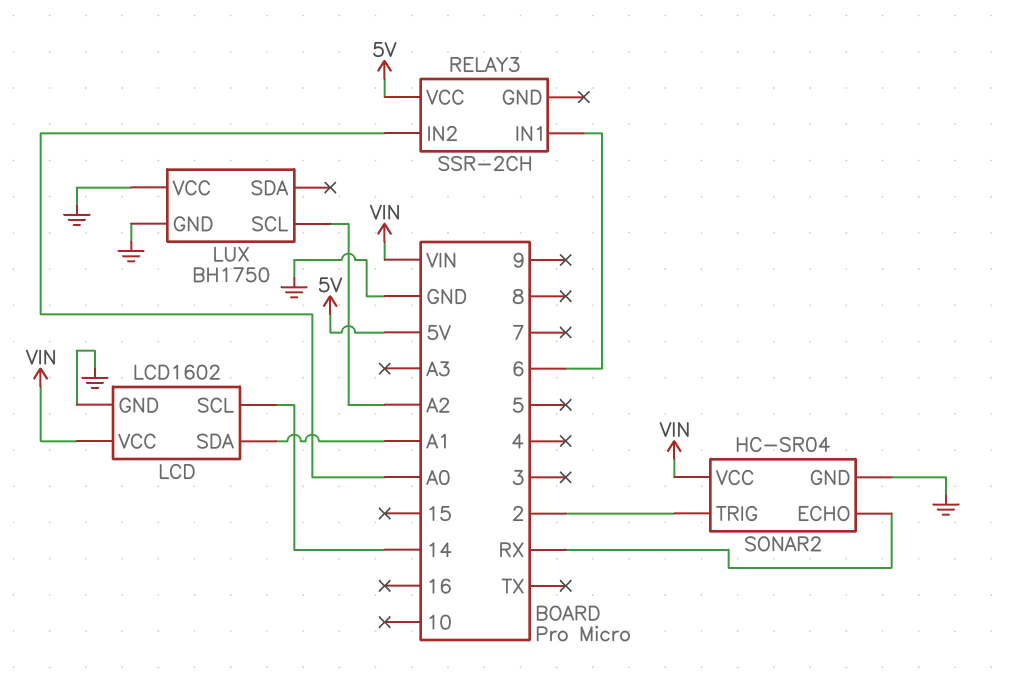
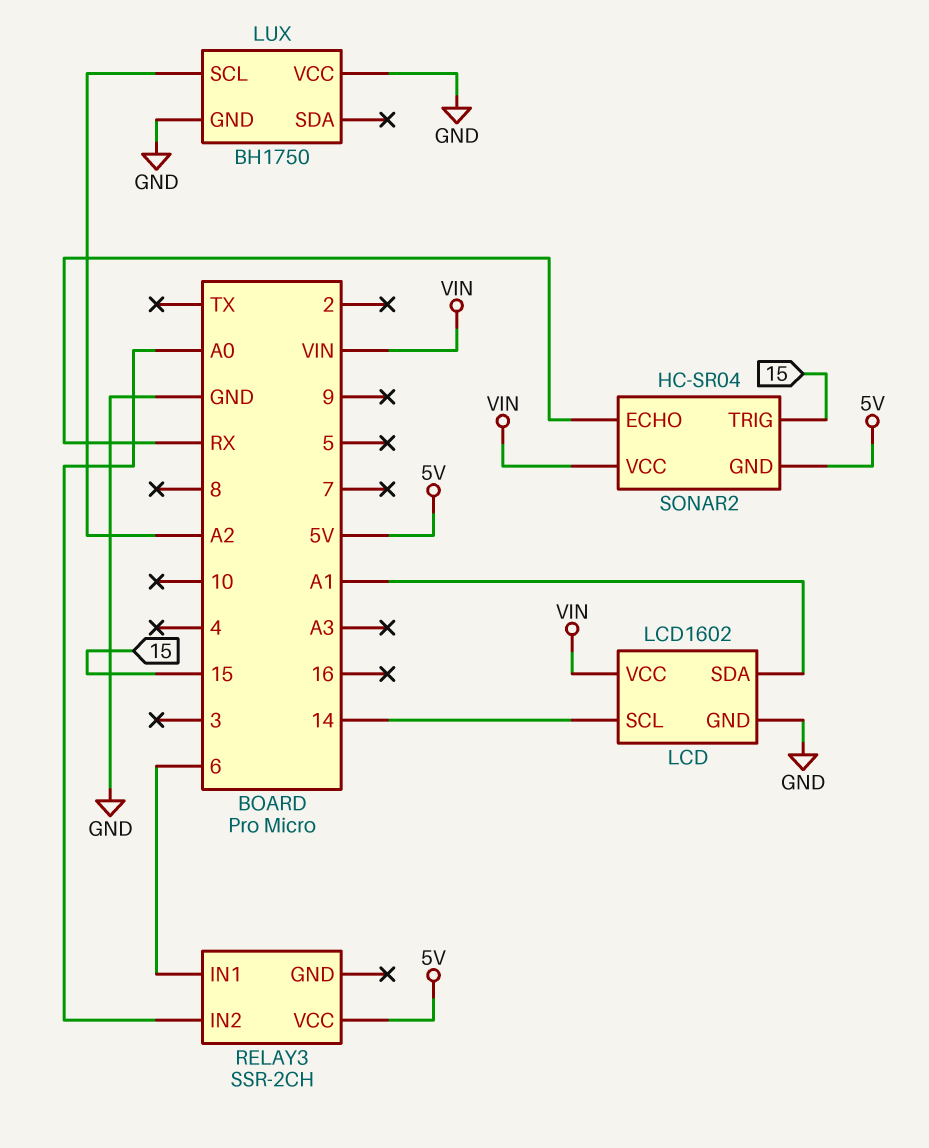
SONAR2 pin GND: GND -> 5V
SONAR2 pin TRIG: 2 -> 15

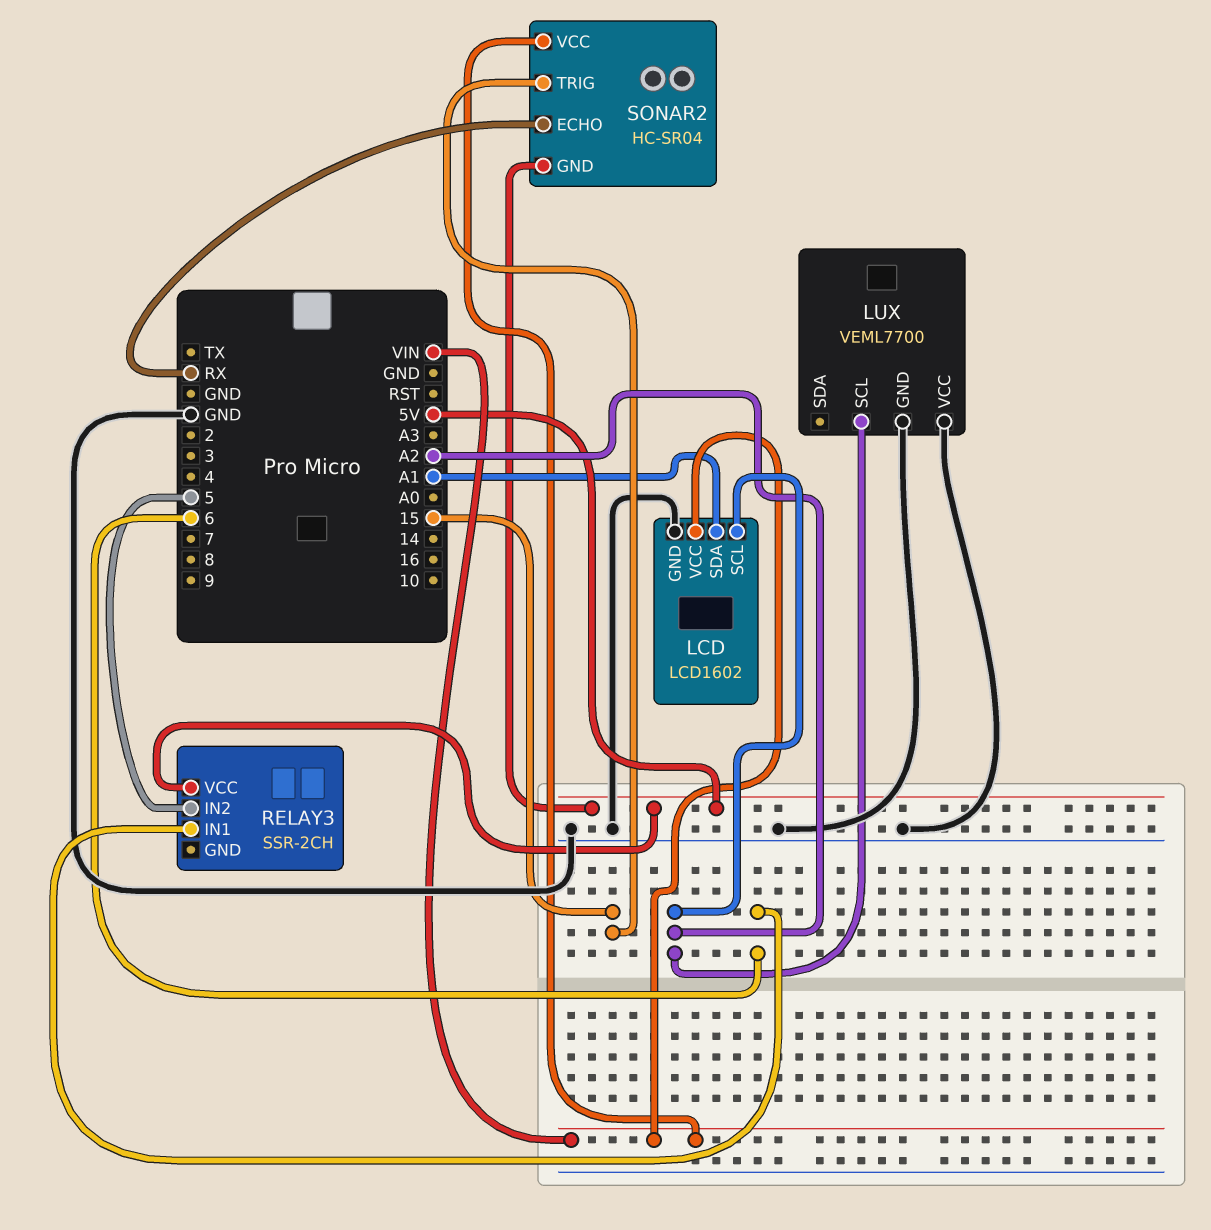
LCD pin SCL: 14 -> A2
LUX: BH1750 -> VEML7700
RELAY3 pin IN2: A0 -> 5

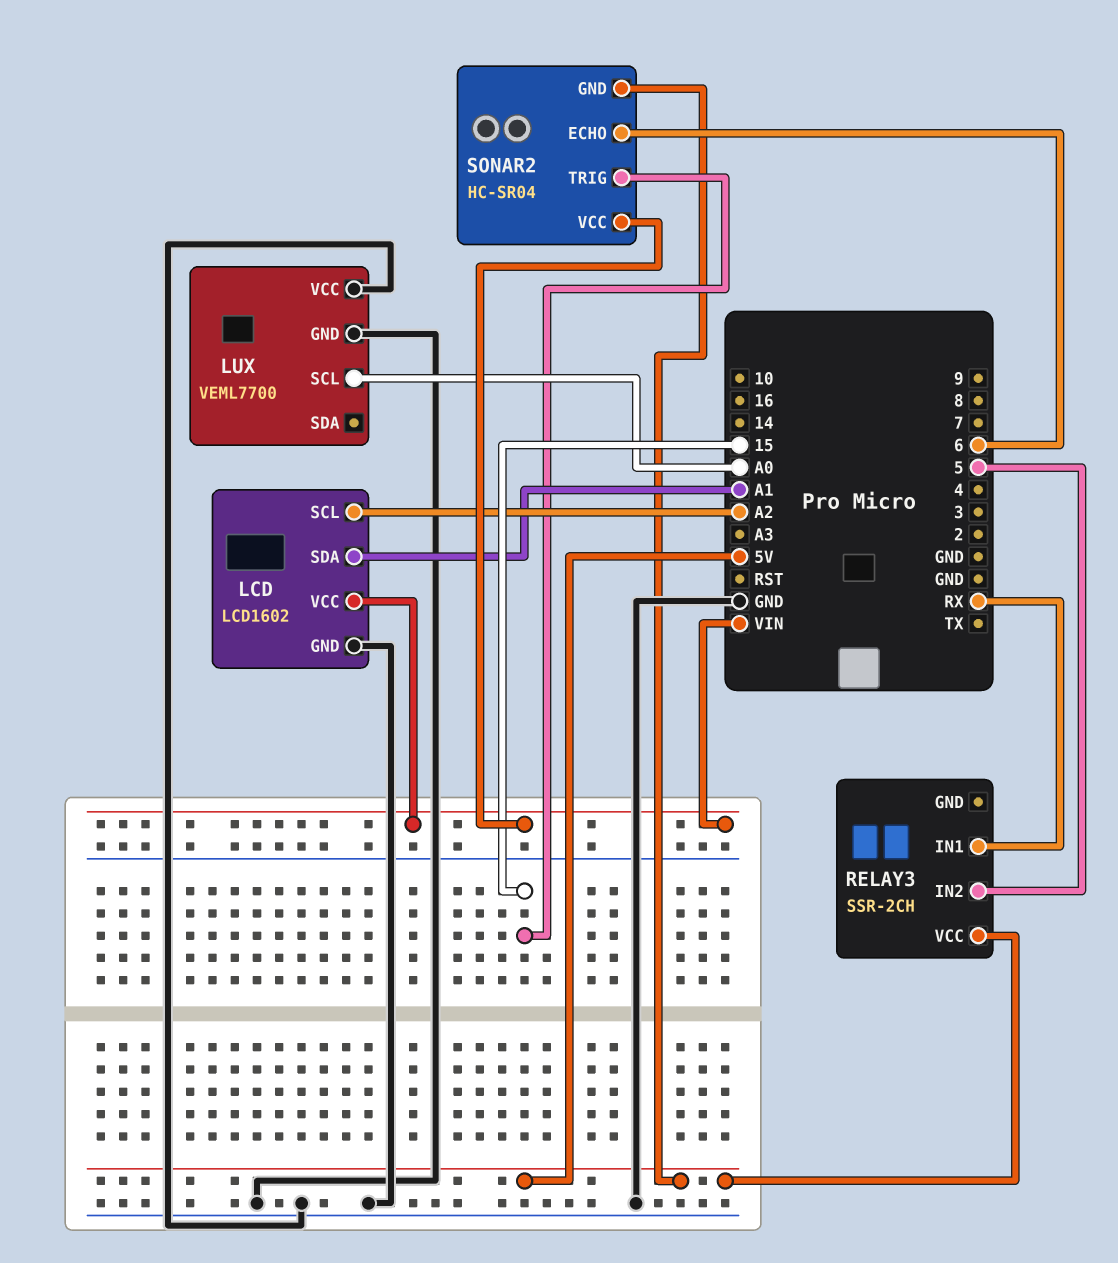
LUX pin SCL: A2 -> A0
RELAY3 pin IN1: 6 -> RX
SONAR2 pin ECHO: RX -> 6

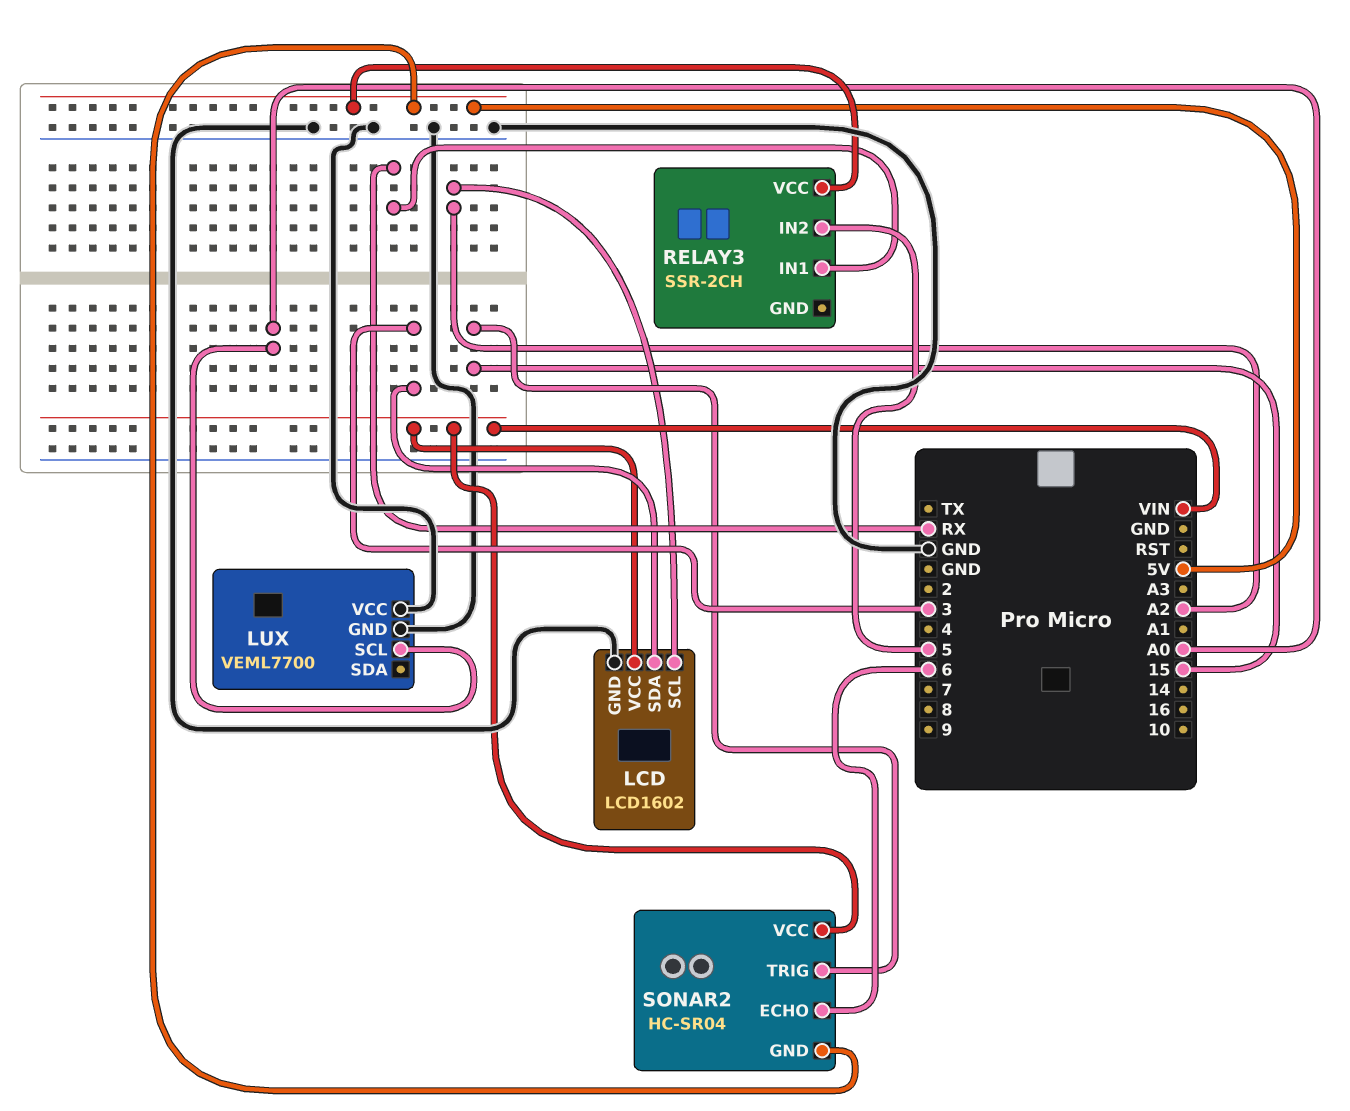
LCD pin SDA: A1 -> 3

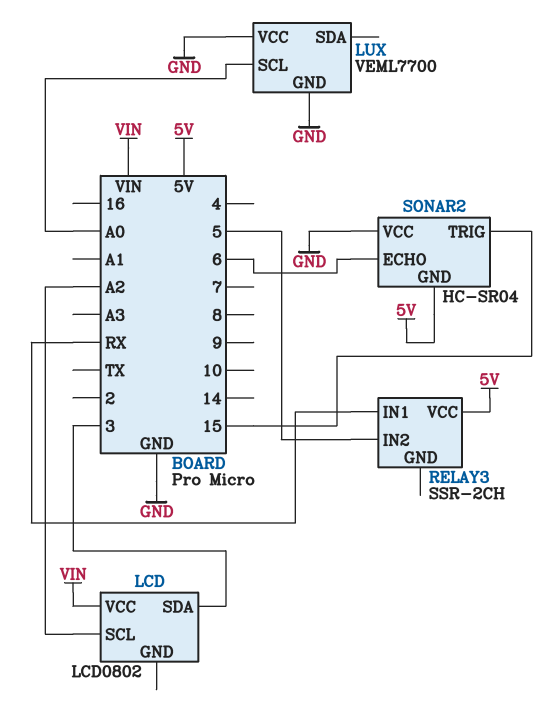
LCD: LCD1602 -> LCD0802
LCD pin GND: GND -> none
SONAR2 pin VCC: VIN -> GND

